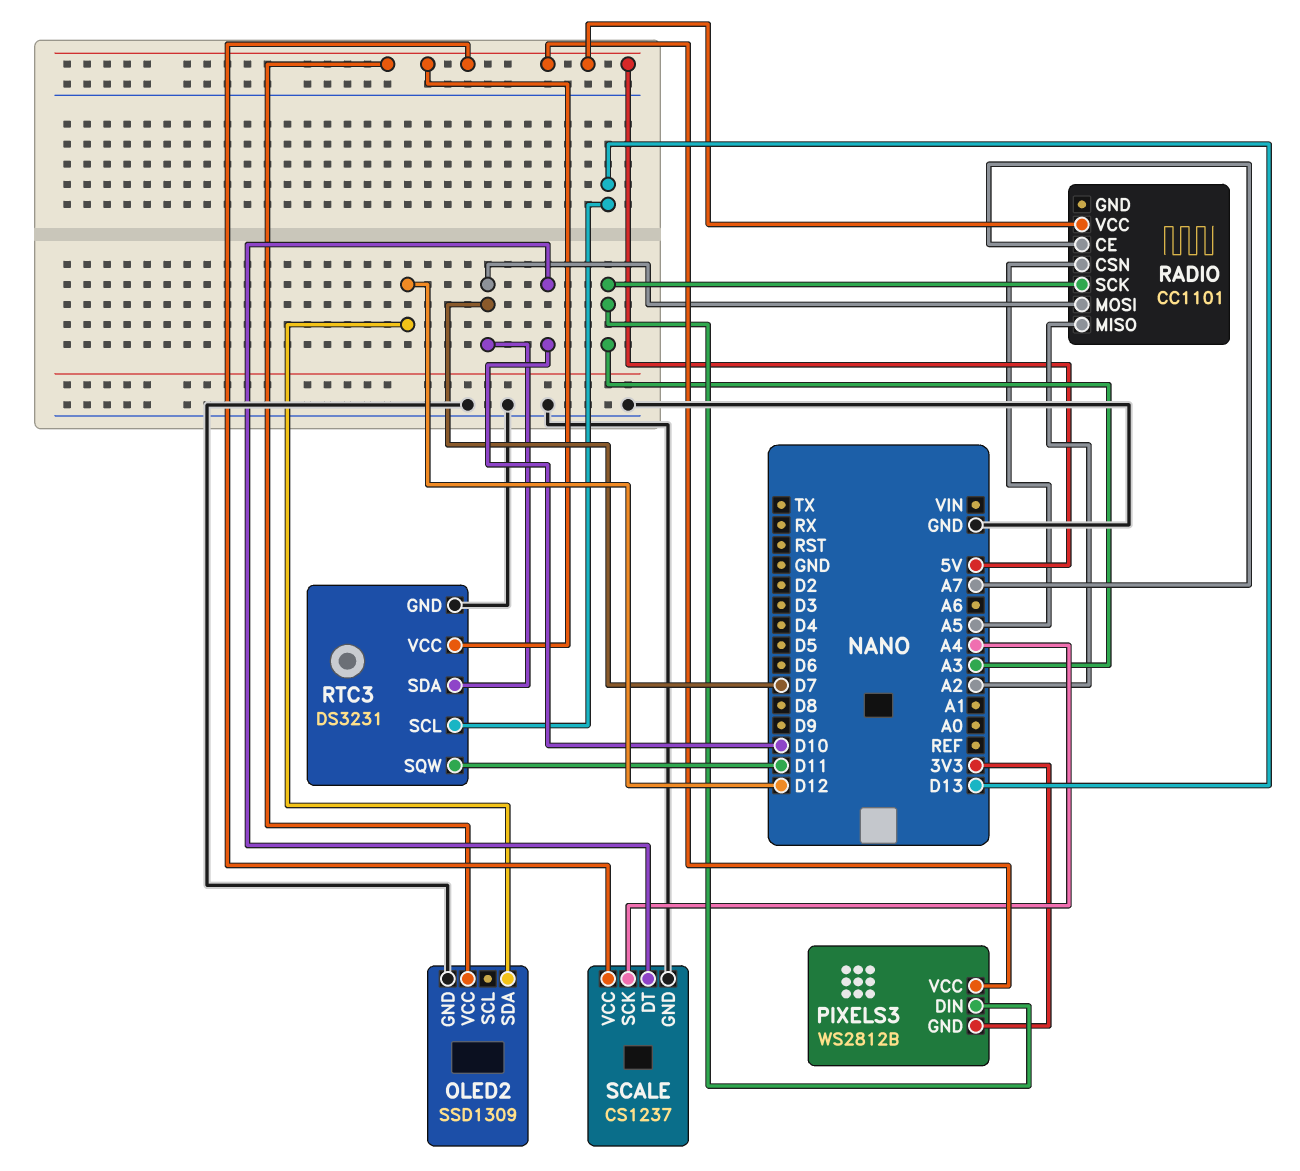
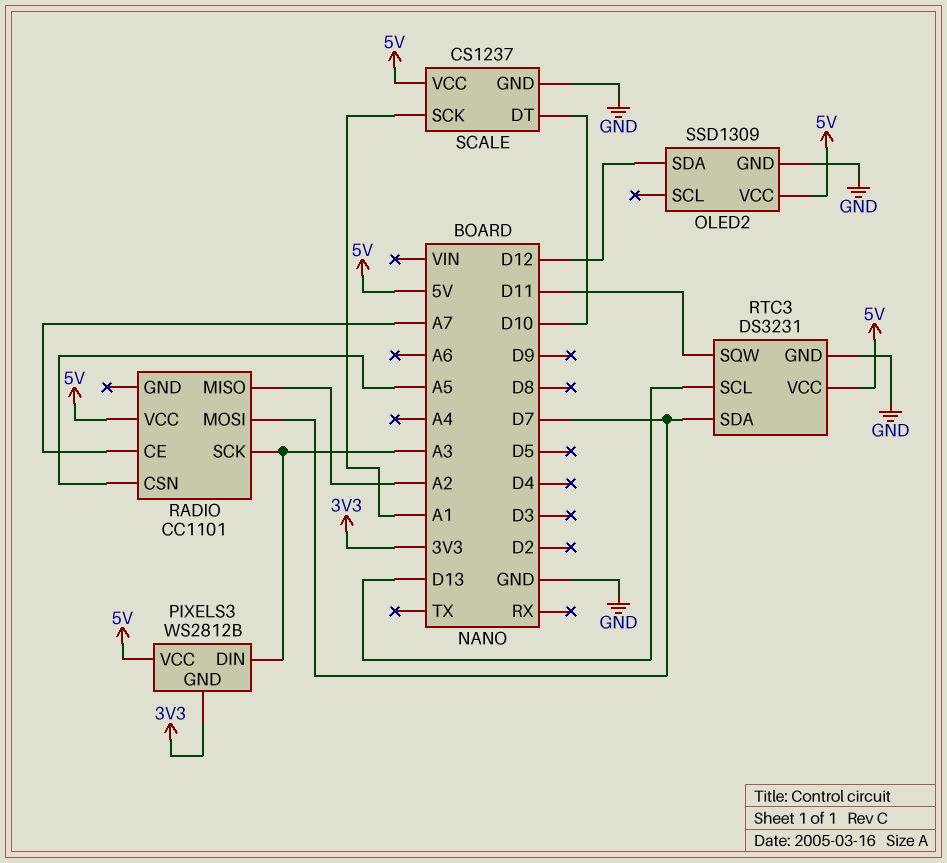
SCALE pin SCK: A4 -> A1

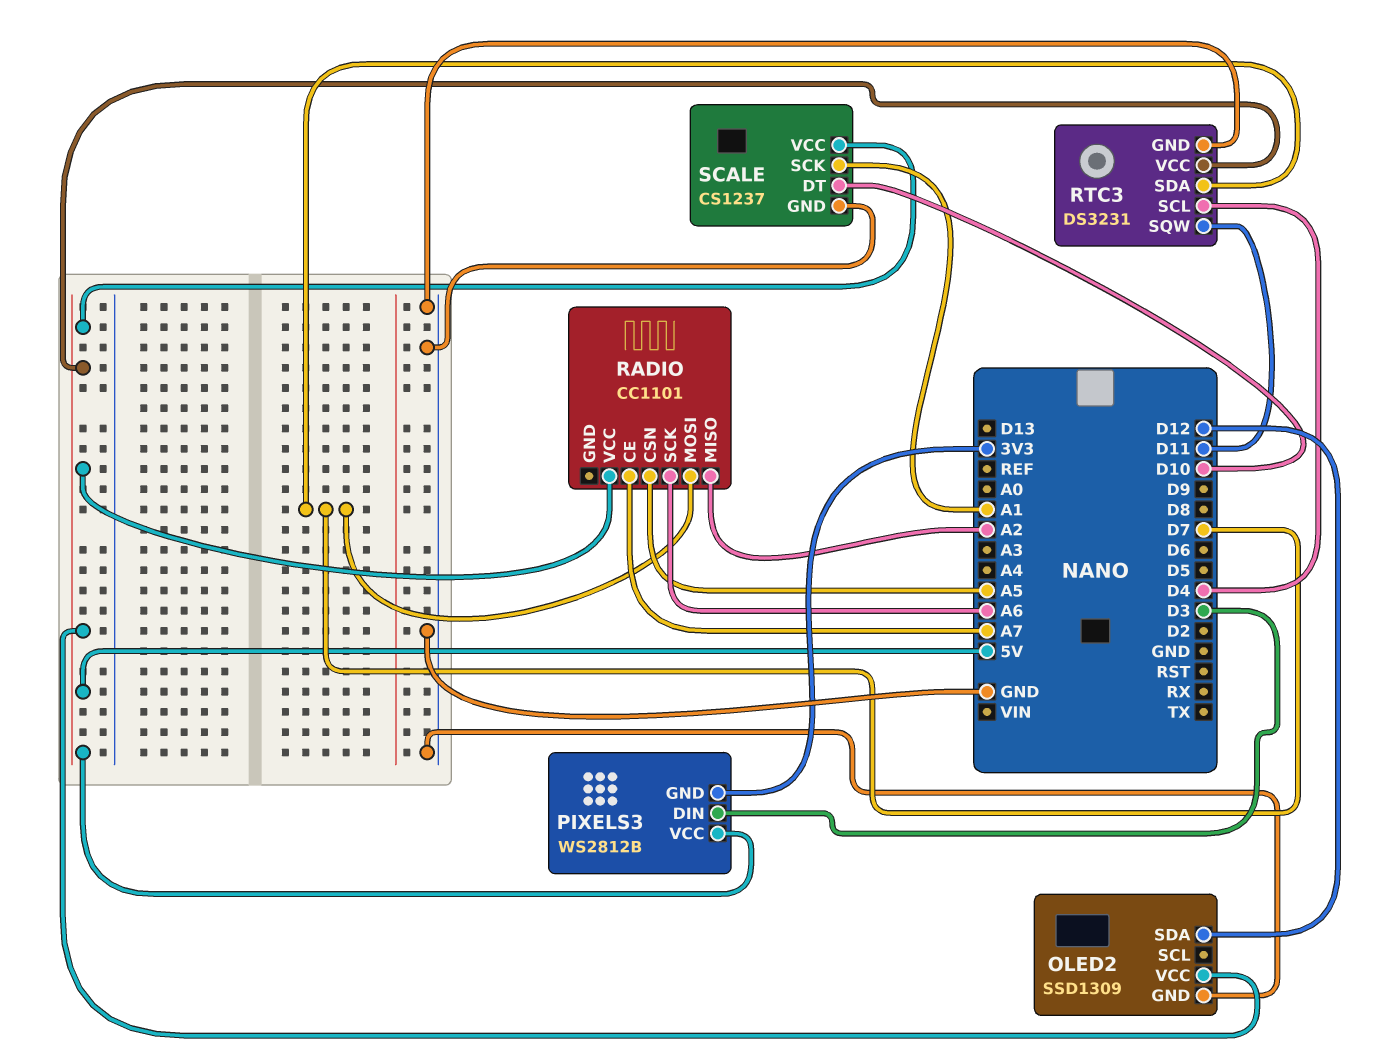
PIXELS3 pin DIN: A3 -> D3
RADIO pin SCK: A3 -> A6
RTC3 pin SCL: D13 -> D4

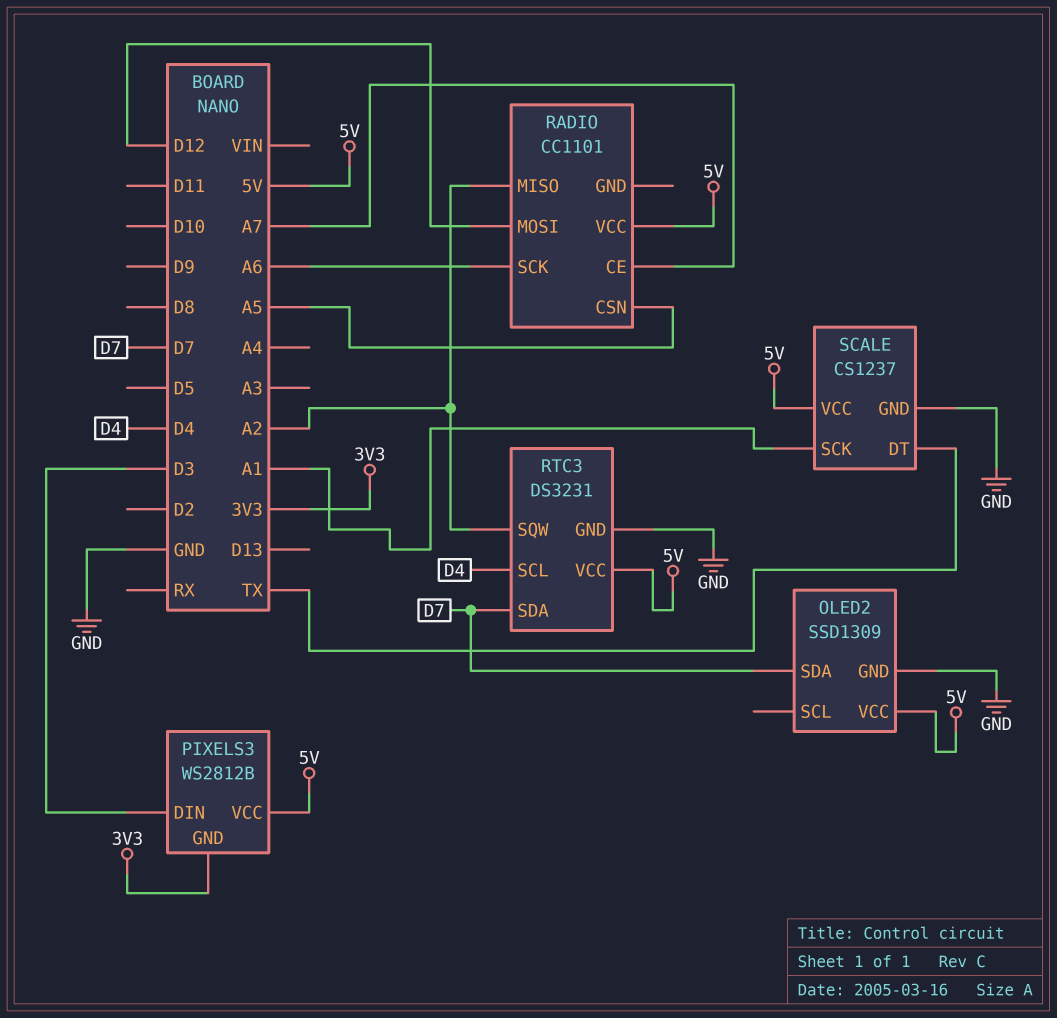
OLED2 pin SDA: D12 -> D7
RADIO pin MOSI: D7 -> D12
RTC3 pin SQW: D11 -> A2
SCALE pin DT: D10 -> TX

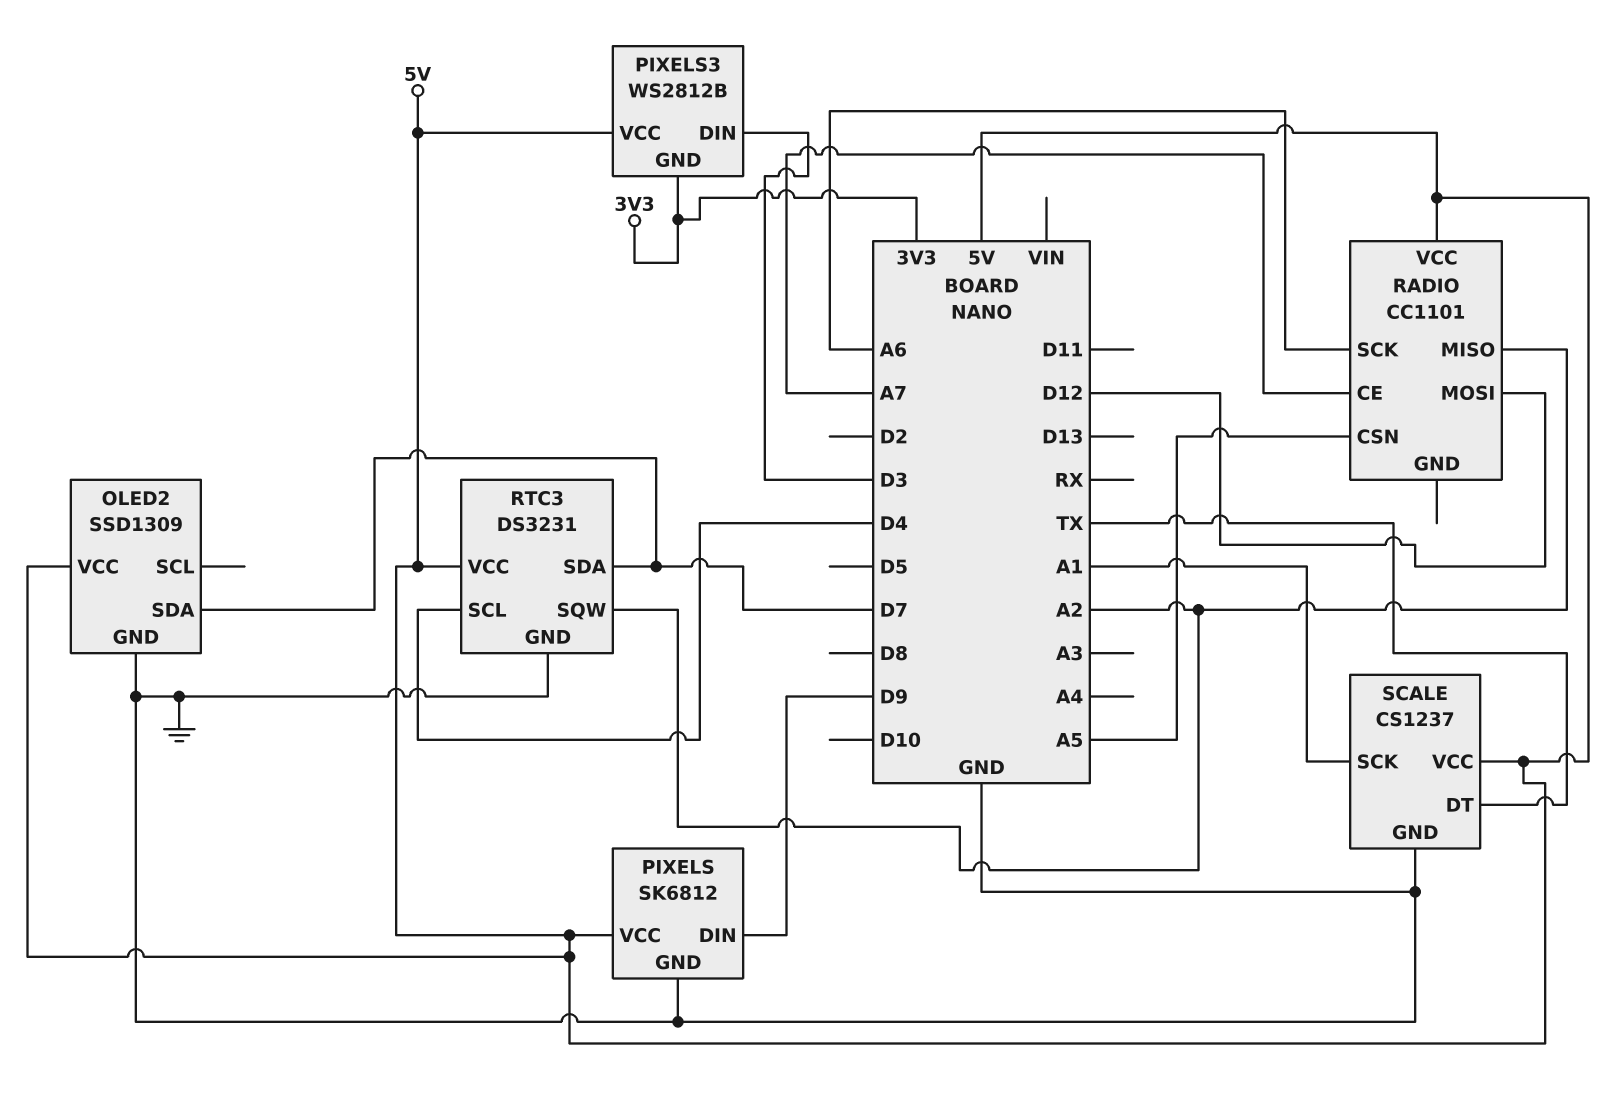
PIXELS: none -> SK6812
PIXELS pin DIN: none -> D9
PIXELS pin GND: none -> GND
PIXELS pin VCC: none -> 5V

